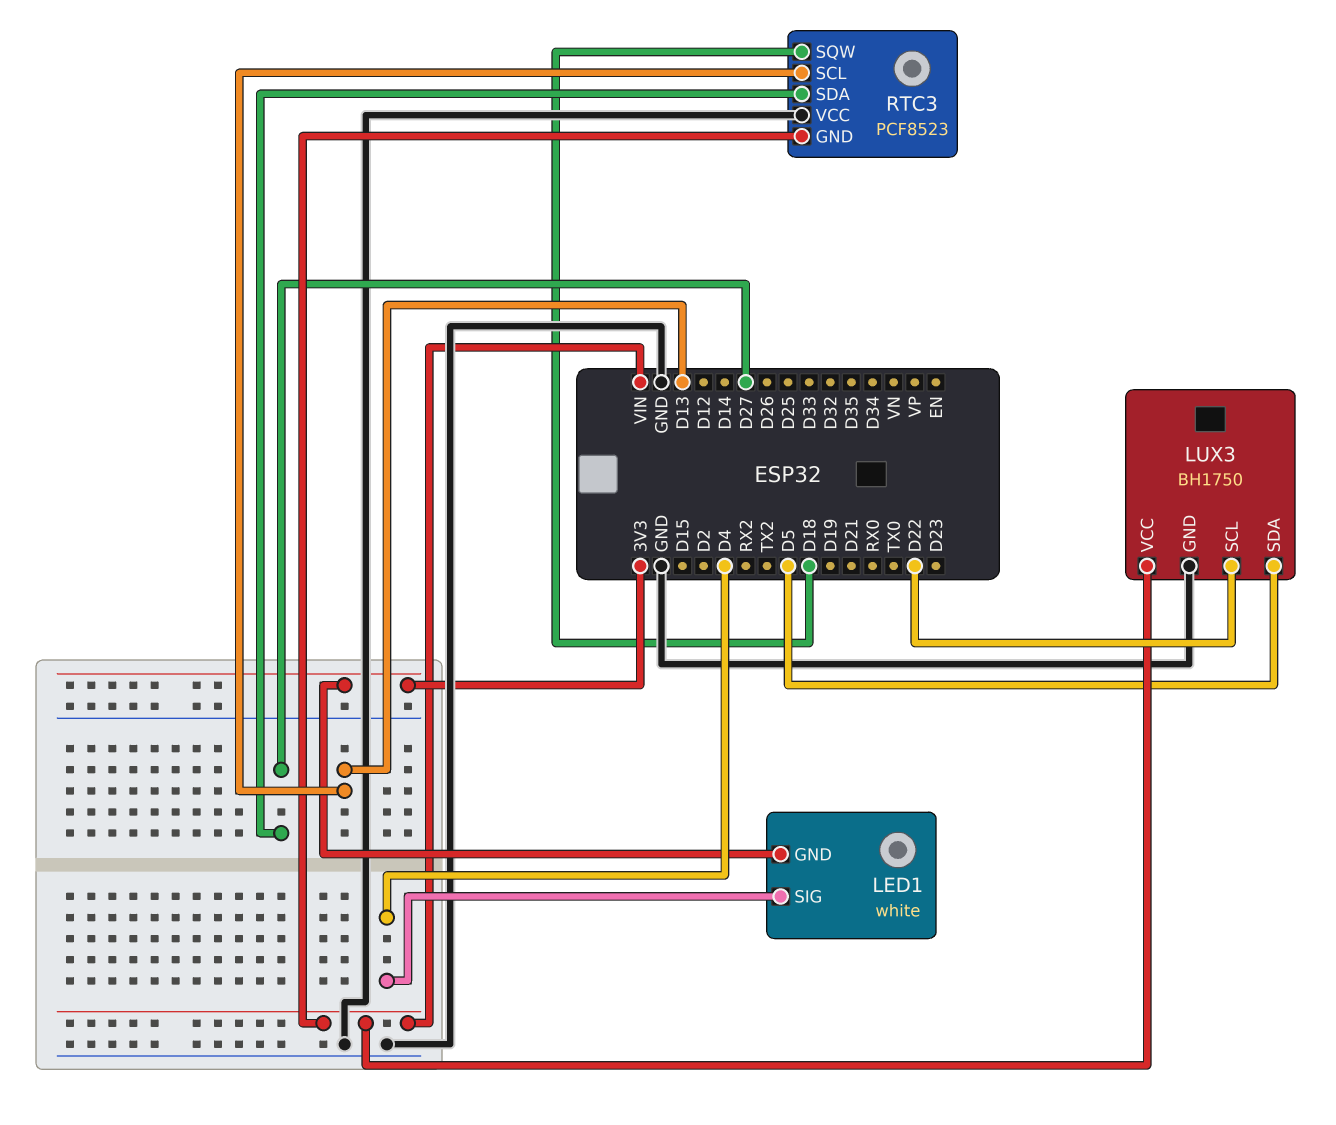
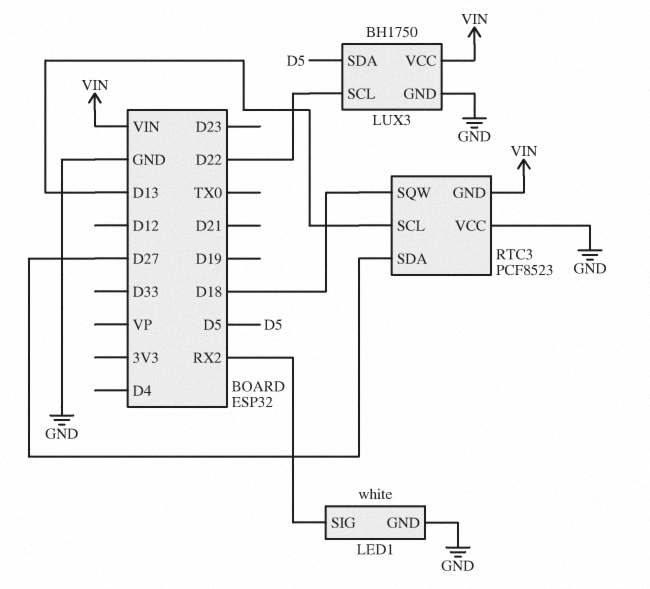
LED1 pin GND: 3V3 -> GND
LED1 pin SIG: D4 -> RX2

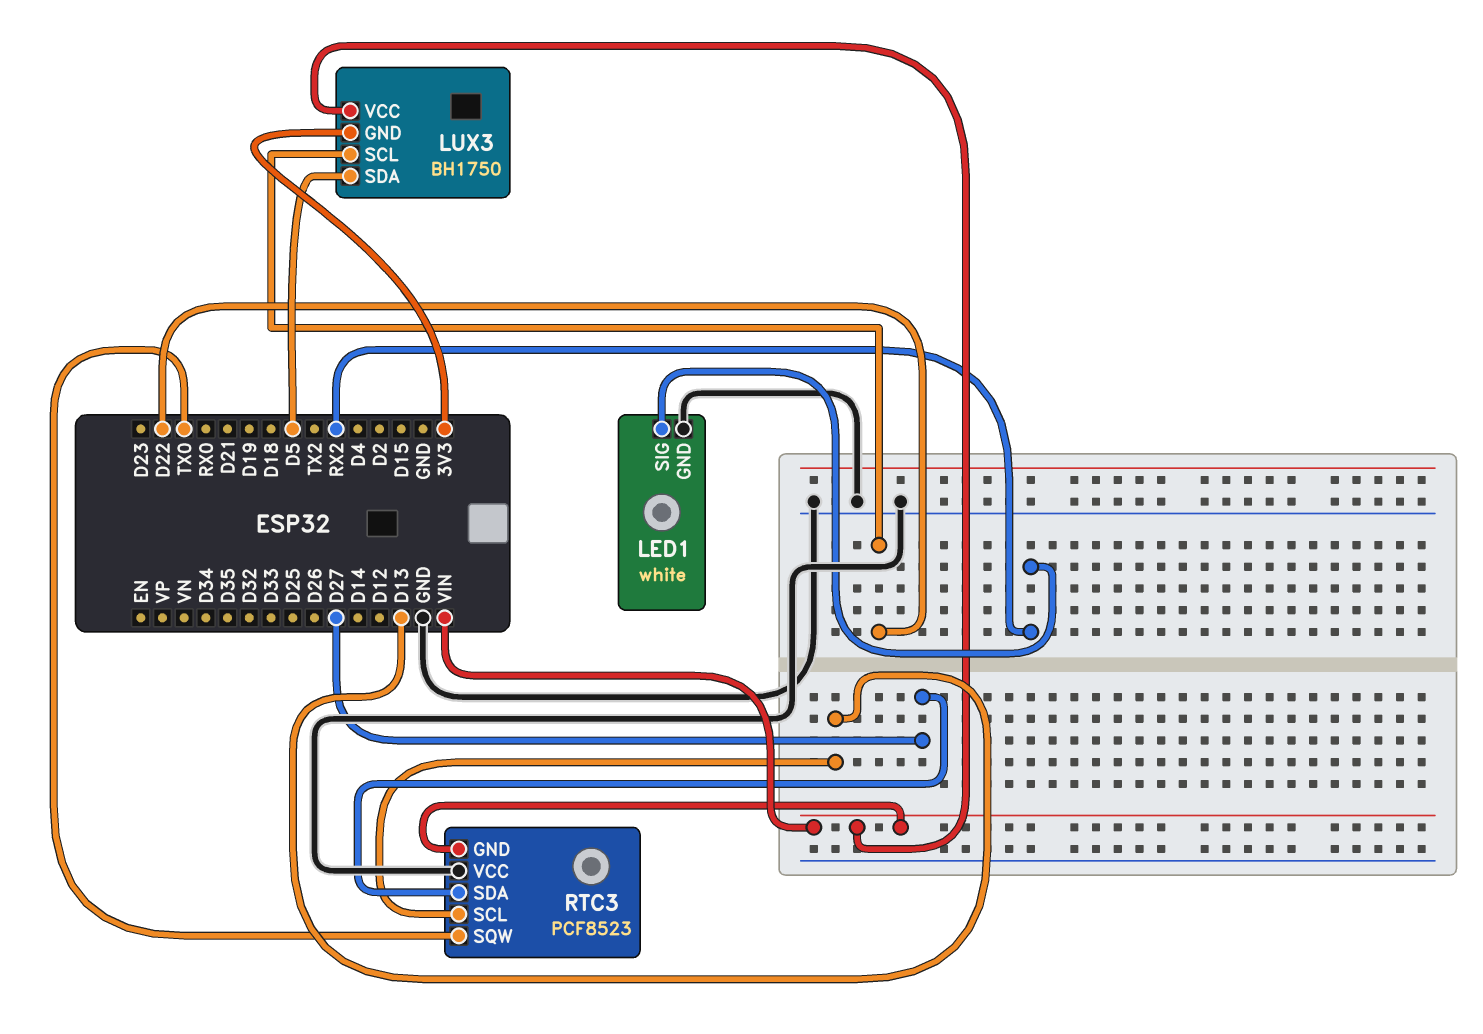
LUX3 pin GND: GND -> 3V3
RTC3 pin SQW: D18 -> TX0

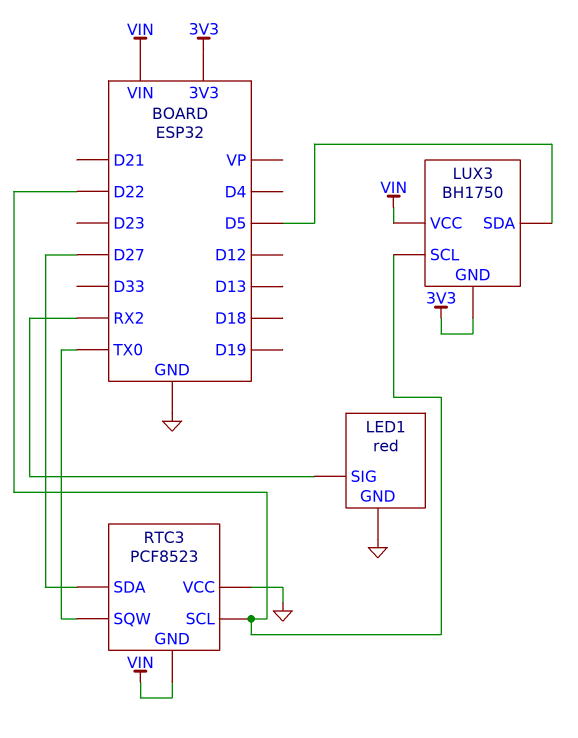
LED1: white -> red
RTC3 pin SCL: D13 -> D22

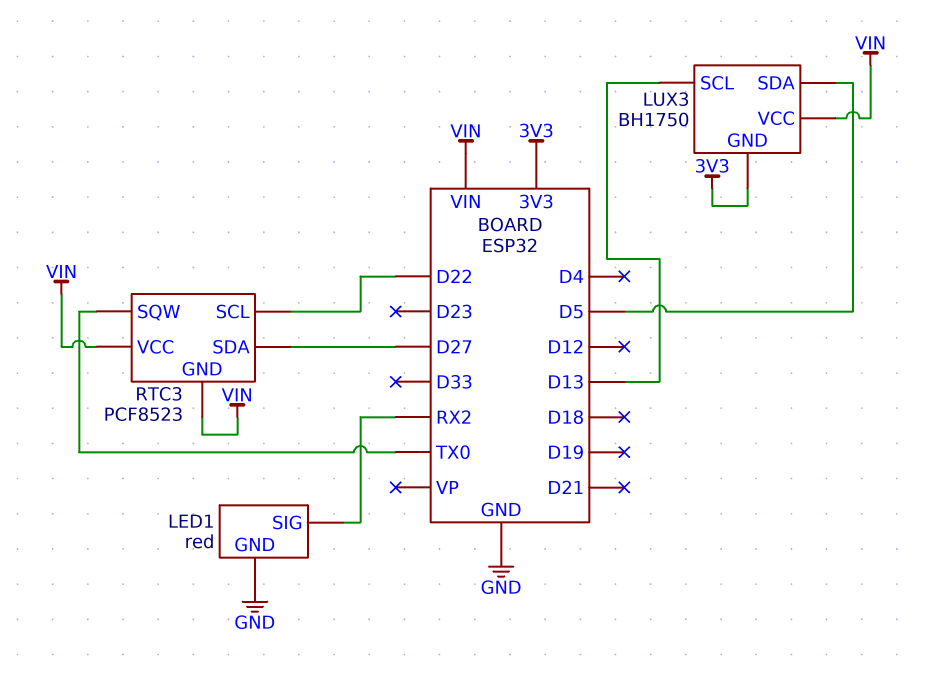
LUX3 pin SCL: D22 -> D13
RTC3 pin VCC: GND -> VIN

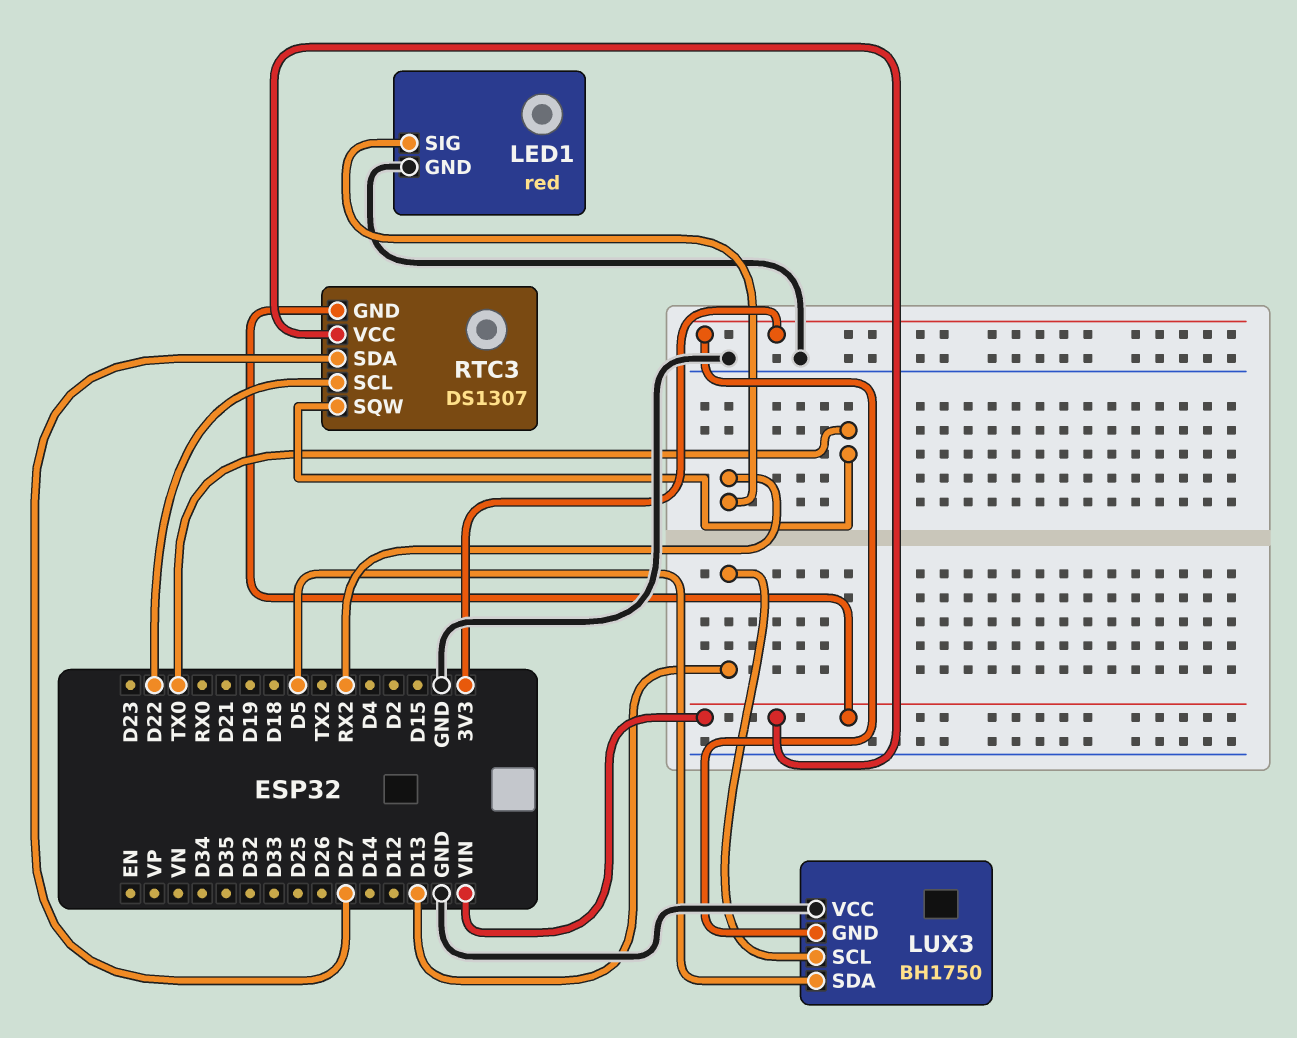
LUX3 pin VCC: VIN -> GND
RTC3: PCF8523 -> DS1307

